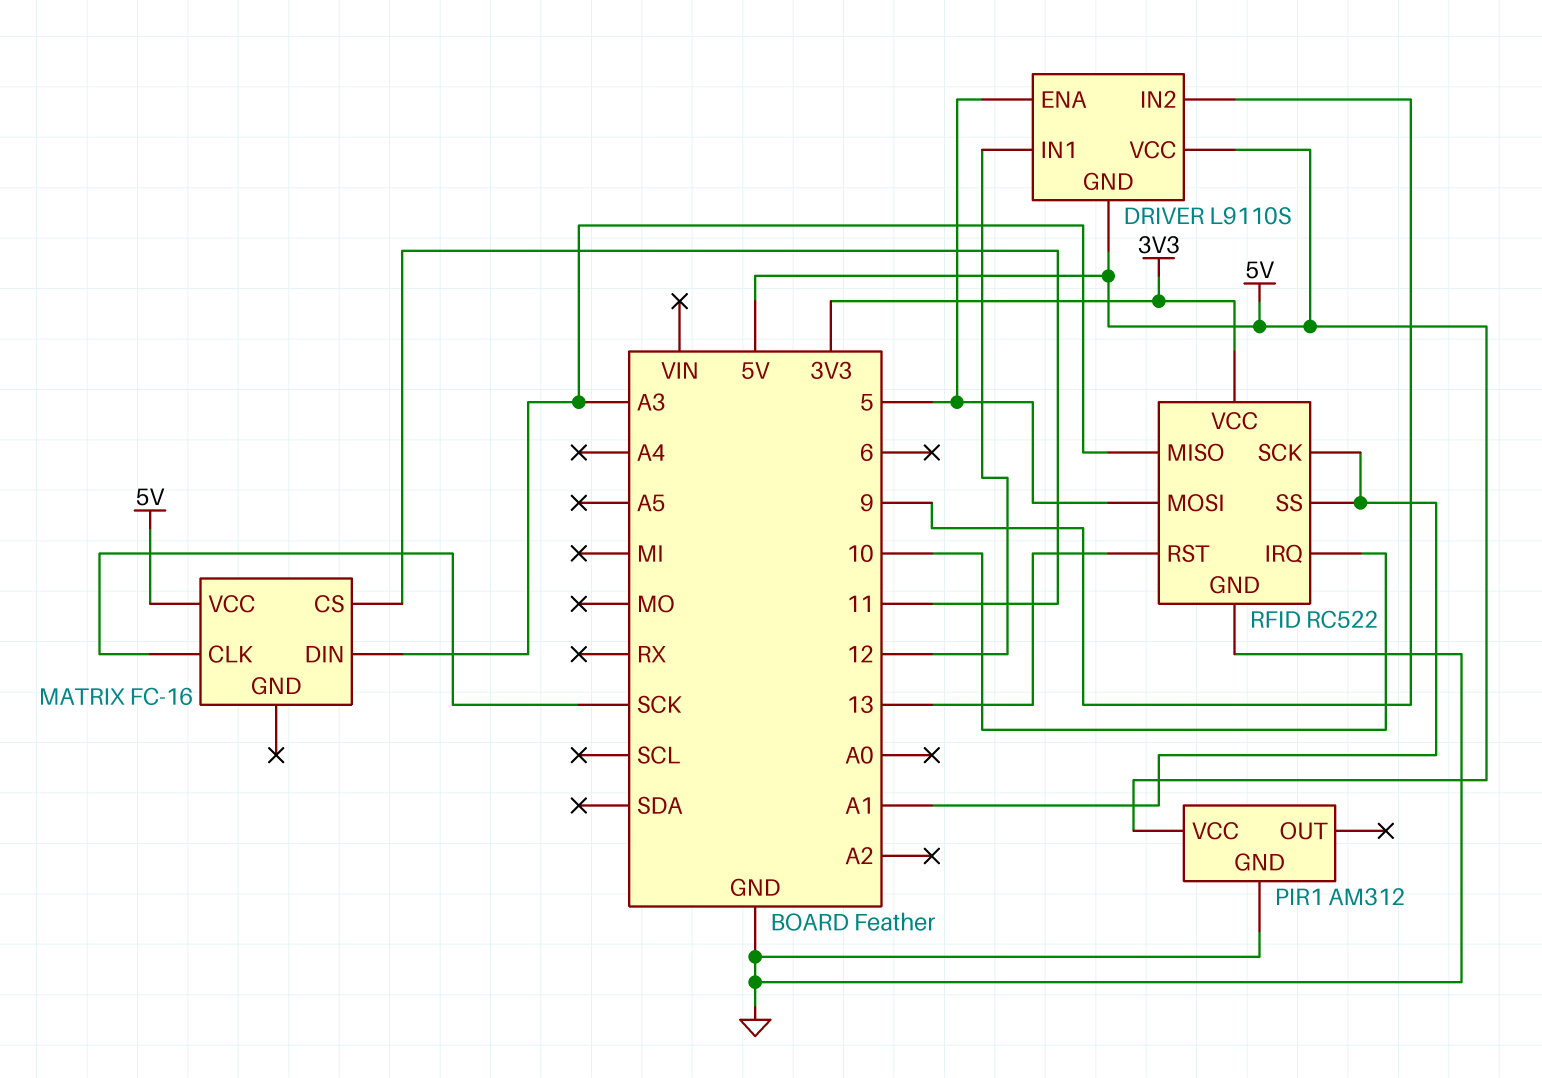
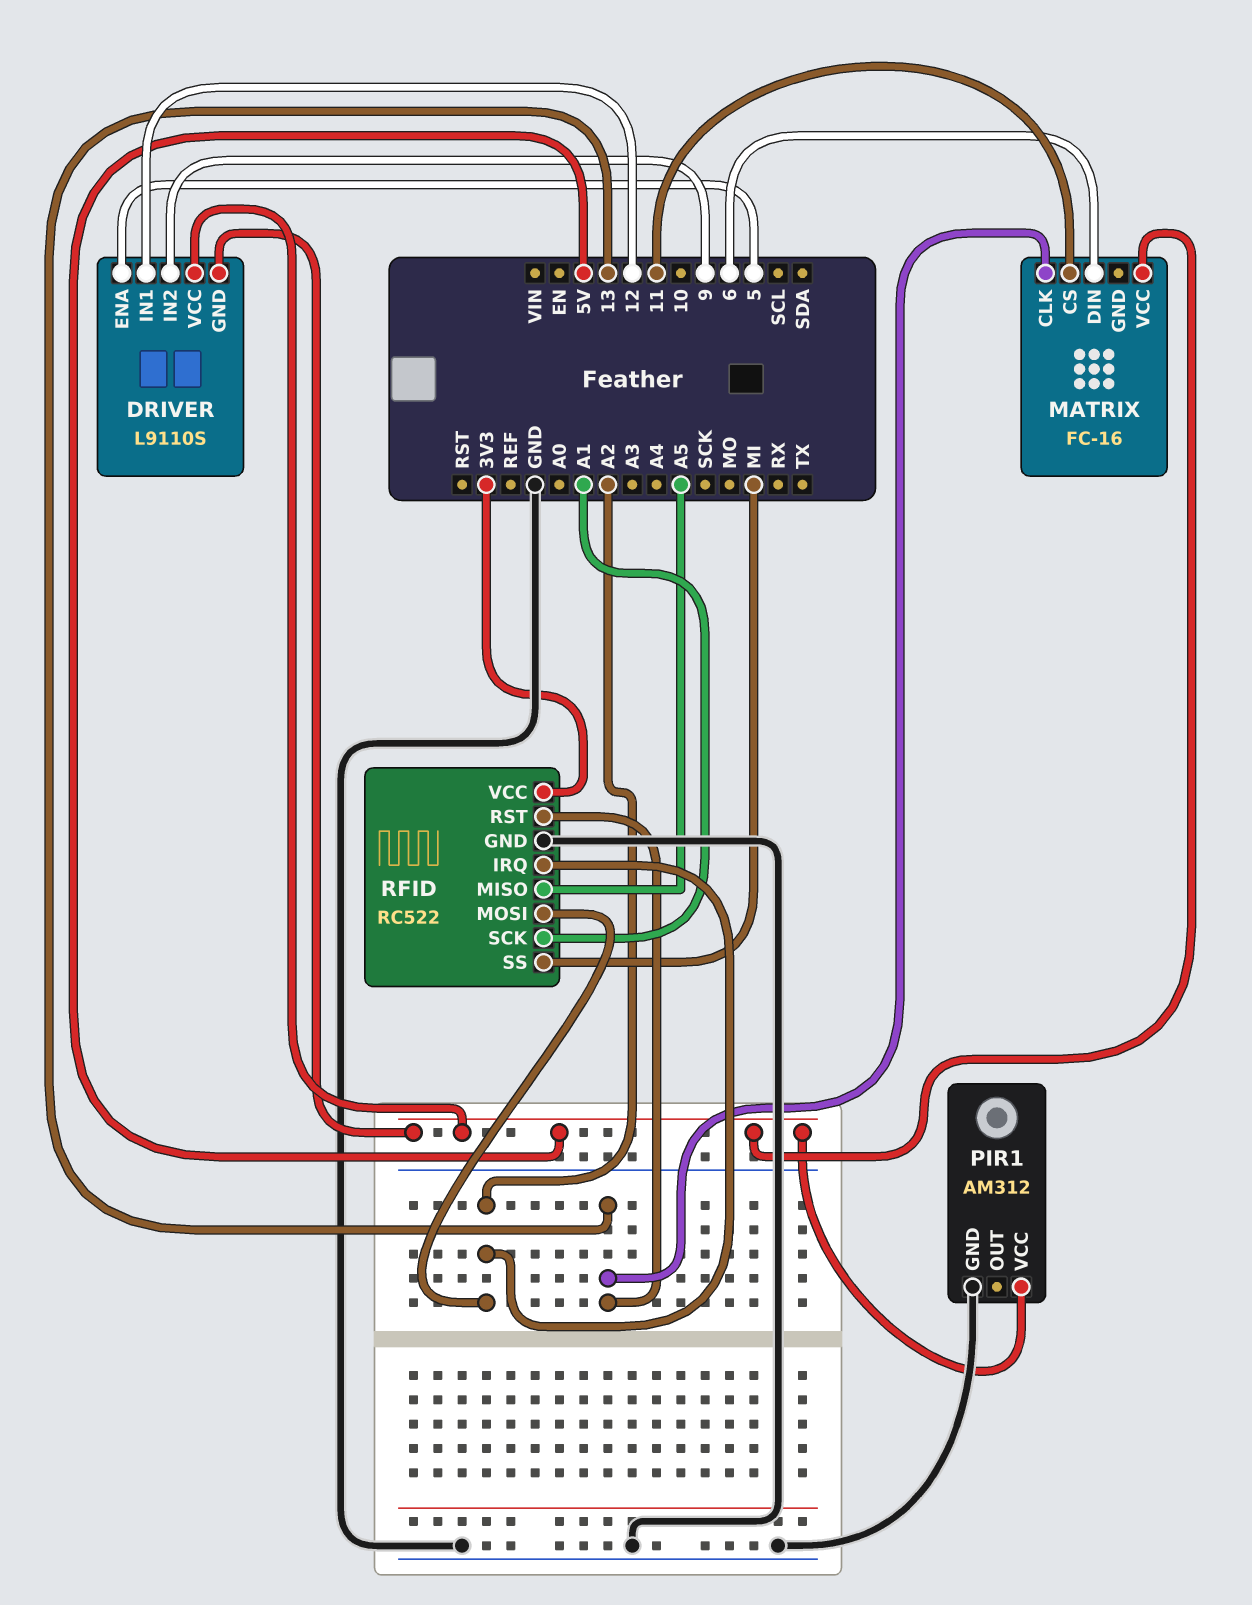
MATRIX pin CLK: SCK -> 13
MATRIX pin DIN: A3 -> 6
RFID pin IRQ: 10 -> A2
RFID pin MISO: A3 -> A5
RFID pin MOSI: 5 -> A2
RFID pin SS: A1 -> MI

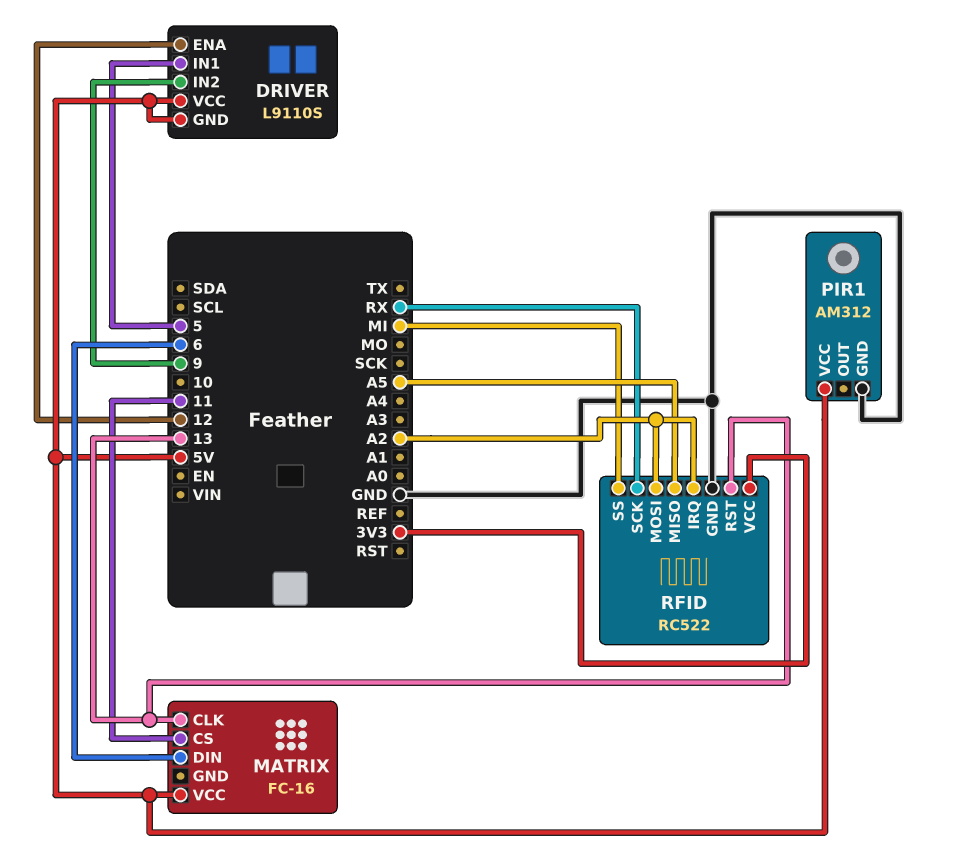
DRIVER pin ENA: 5 -> 12
DRIVER pin IN1: 12 -> 5
RFID pin SCK: A1 -> RX

